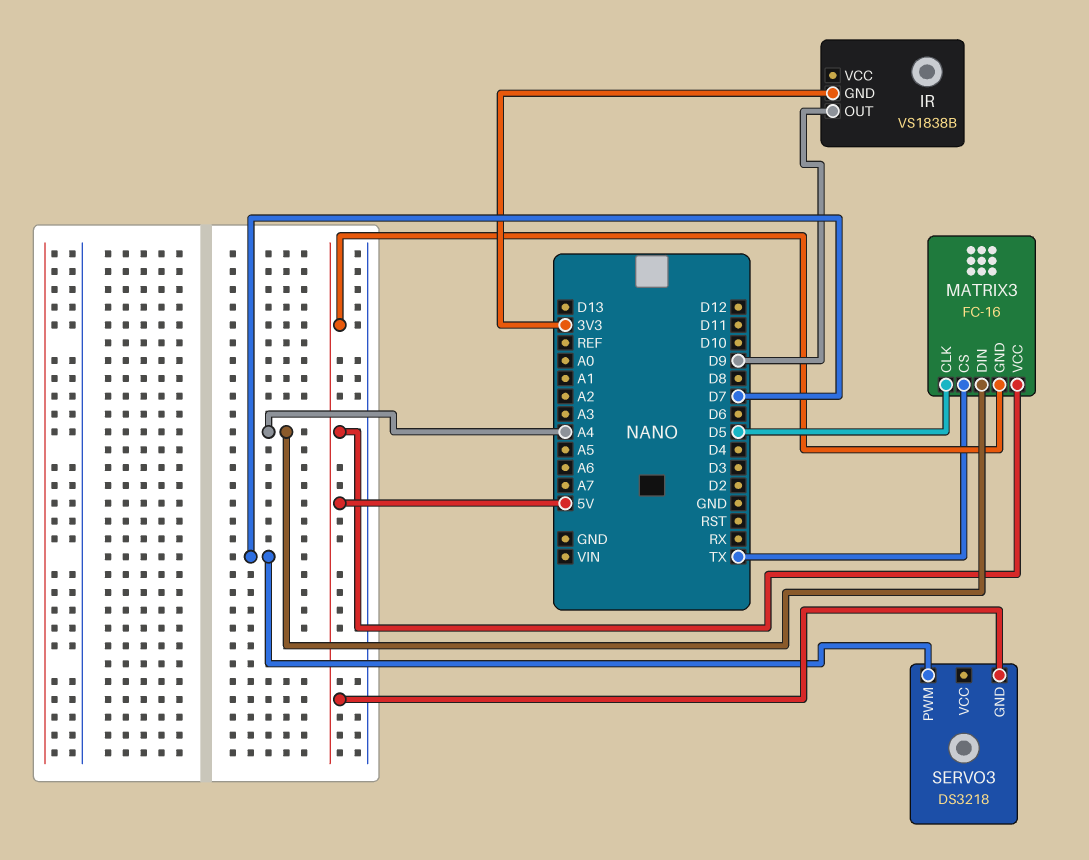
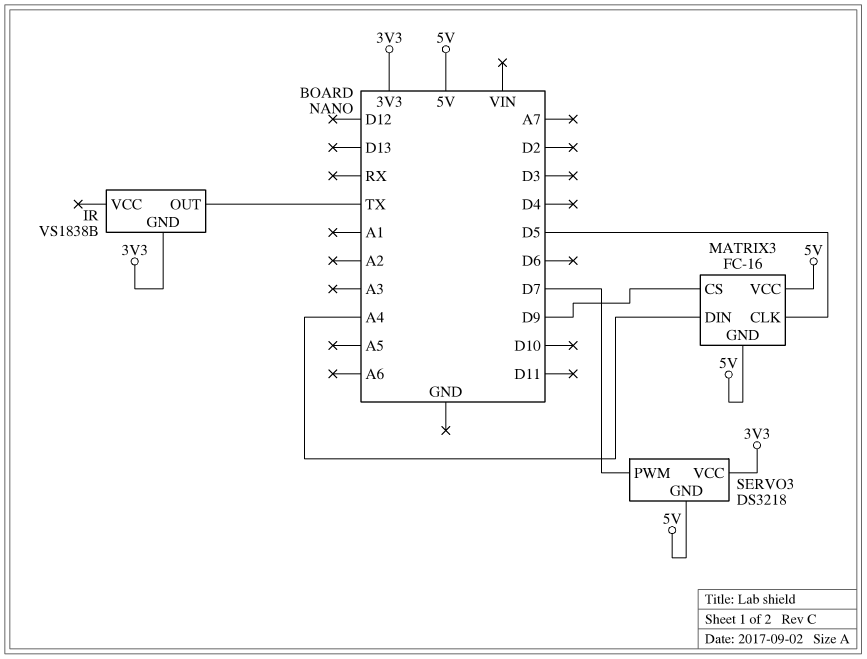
IR pin OUT: D9 -> TX
MATRIX3 pin CS: TX -> D9
SERVO3 pin VCC: none -> 3V3

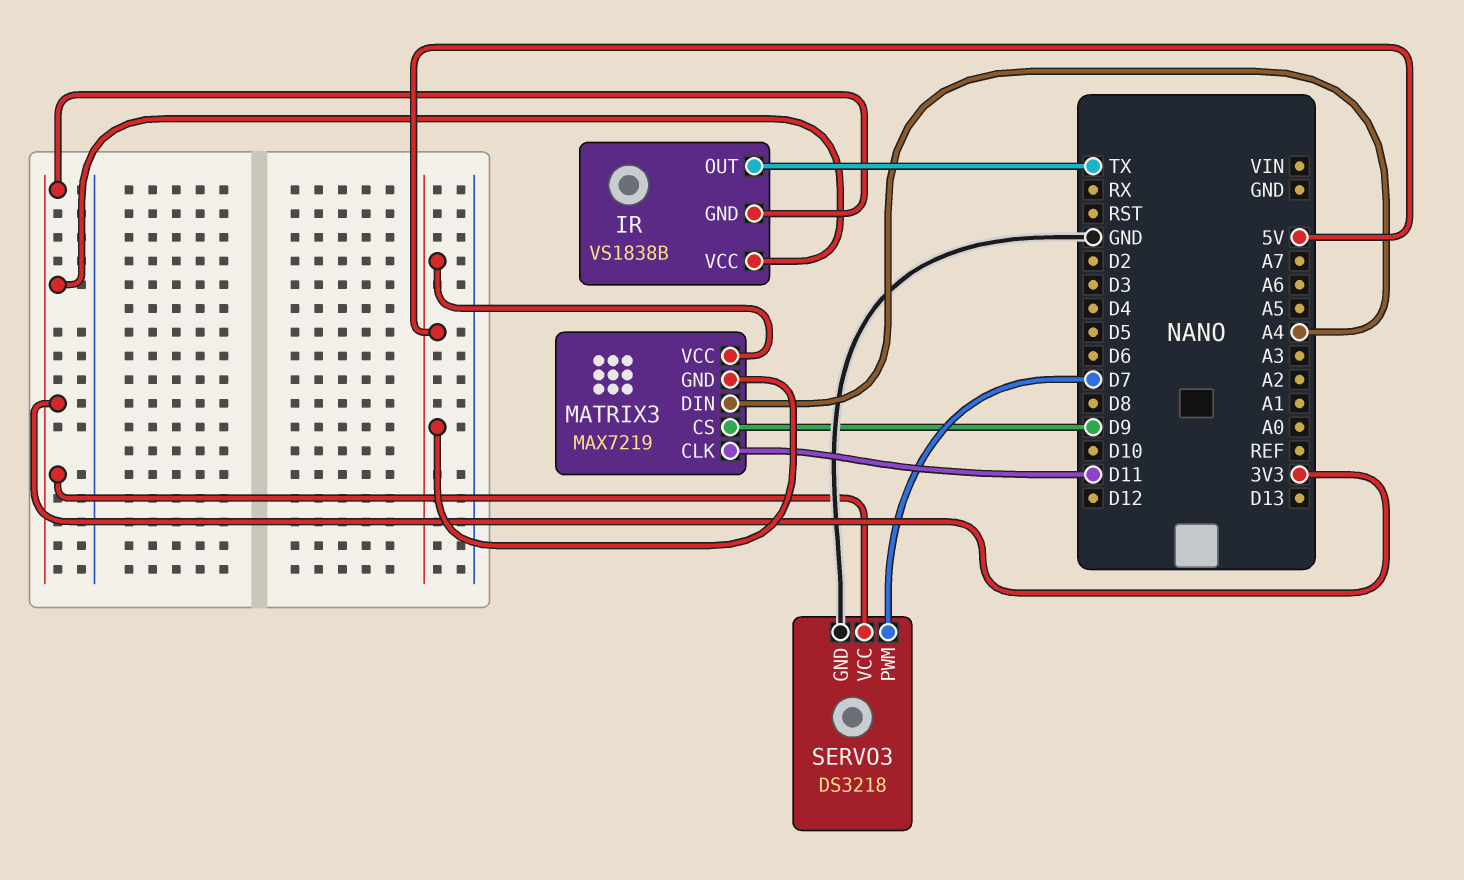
IR pin VCC: none -> 3V3
MATRIX3: FC-16 -> MAX7219
MATRIX3 pin CLK: D5 -> D11
SERVO3 pin GND: 5V -> GND

